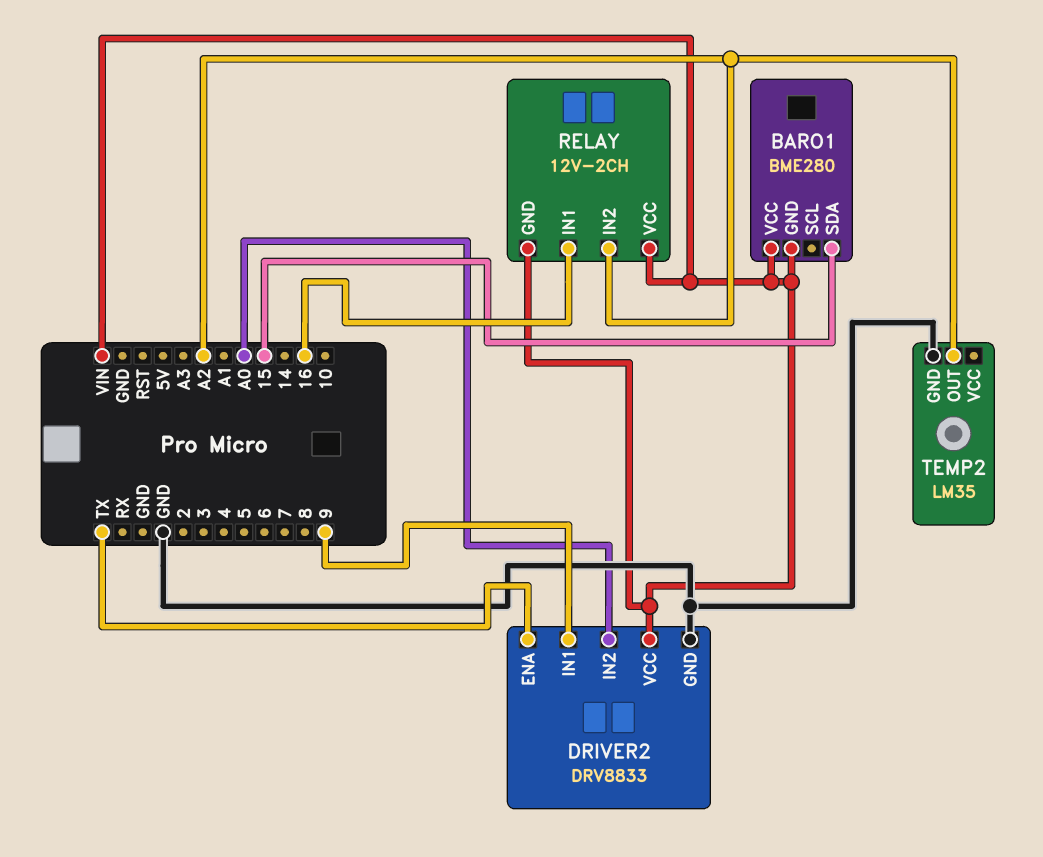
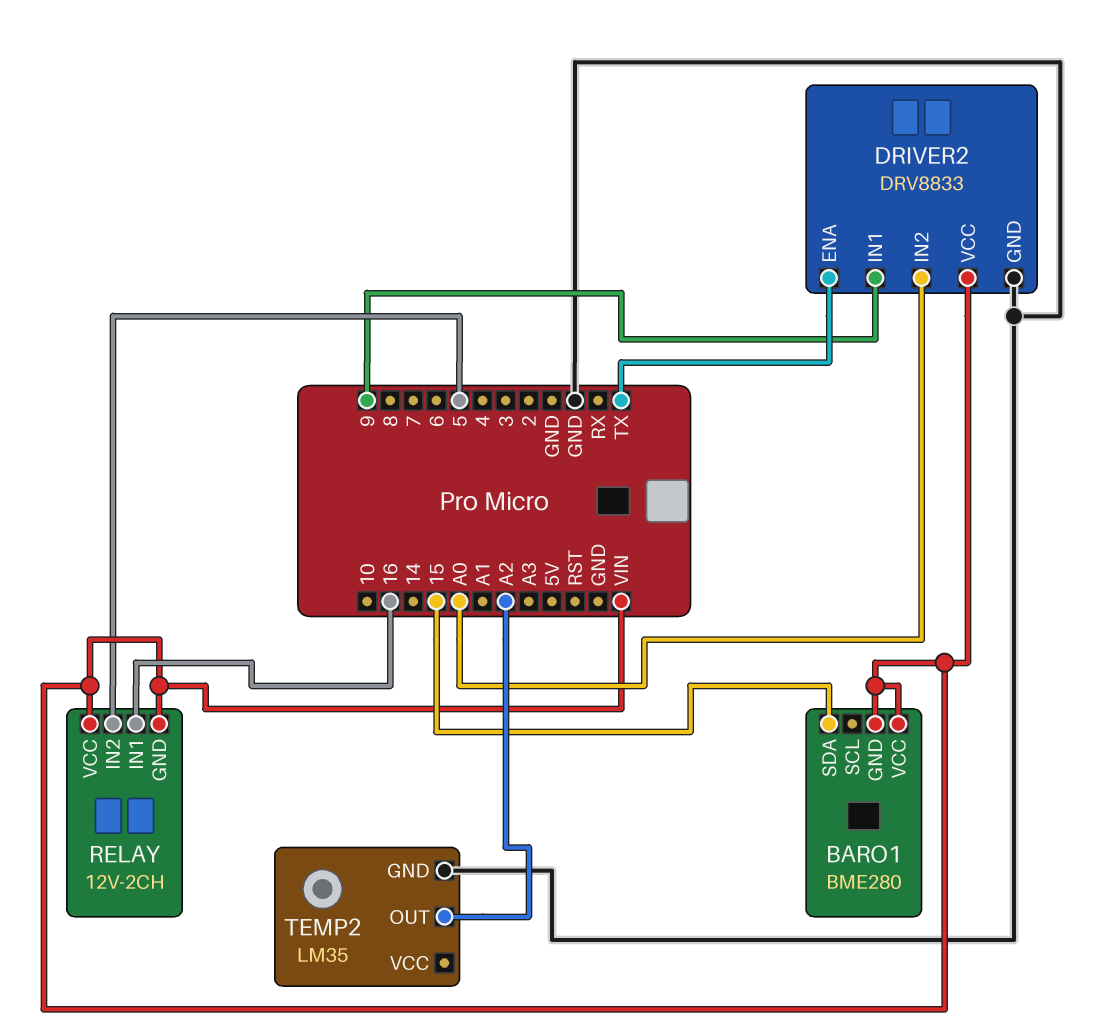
RELAY pin IN2: A2 -> 5

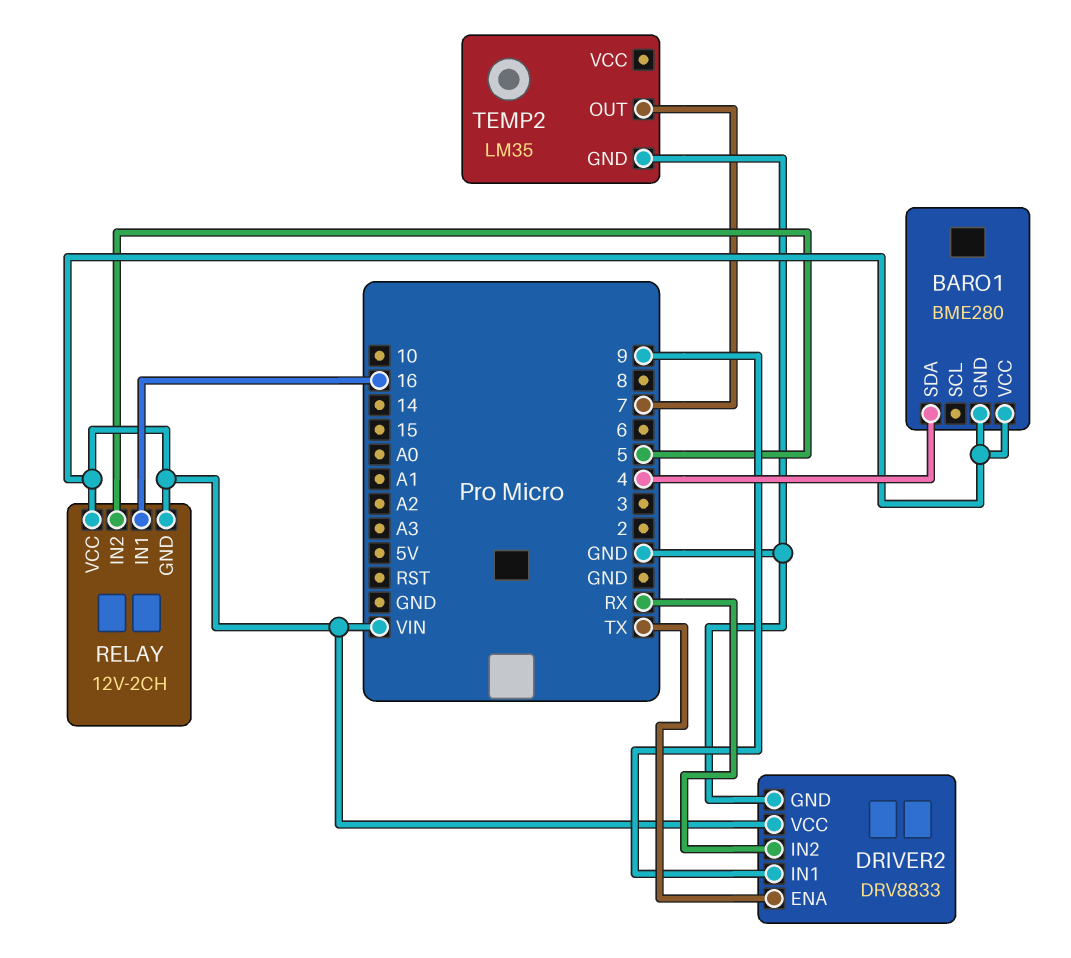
BARO1 pin SDA: 15 -> 4
DRIVER2 pin IN2: A0 -> RX
TEMP2 pin OUT: A2 -> 7

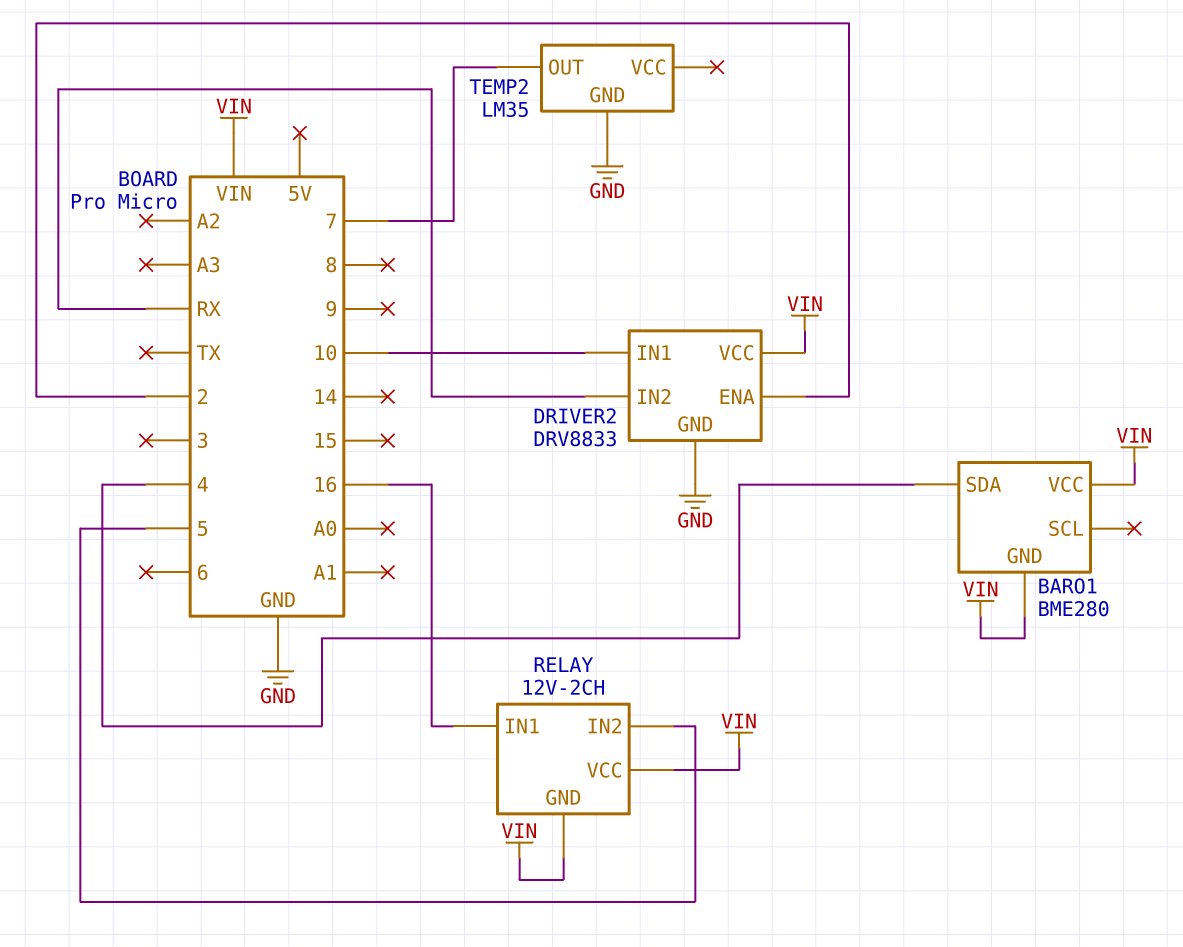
DRIVER2 pin ENA: TX -> 2
DRIVER2 pin IN1: 9 -> 10

